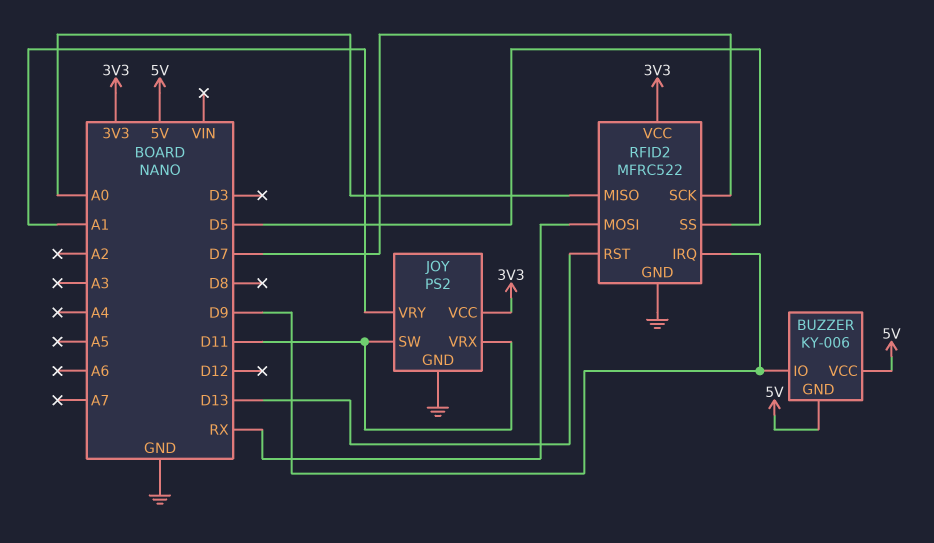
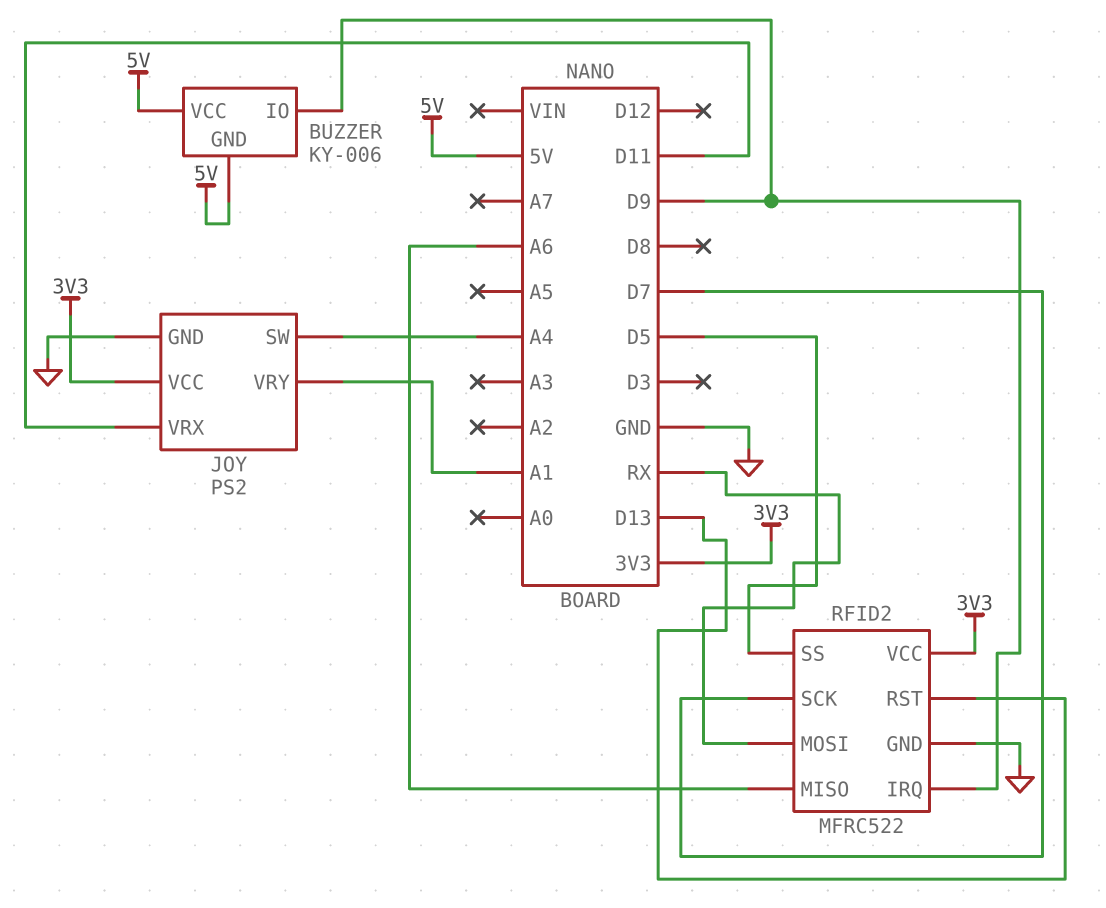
JOY pin SW: D11 -> A4
RFID2 pin MISO: A0 -> A6

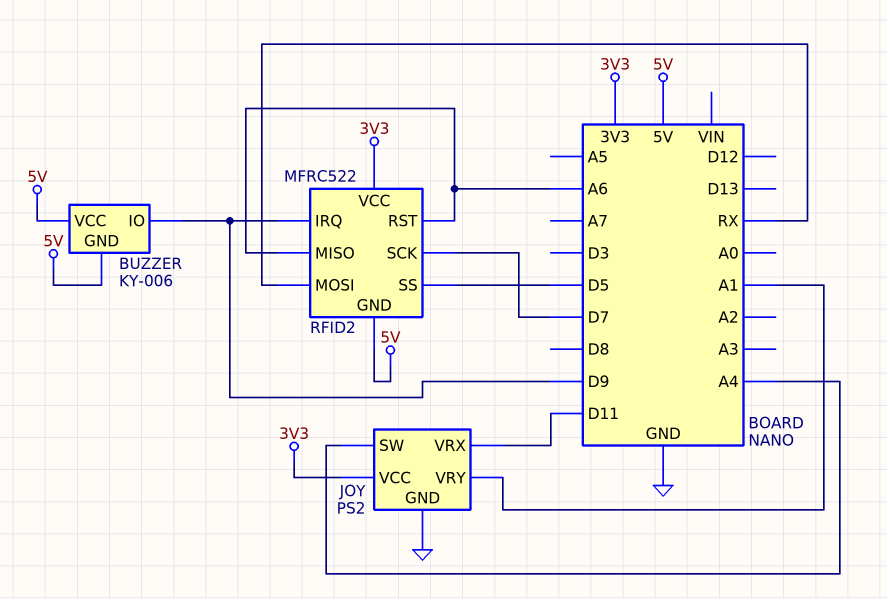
RFID2 pin GND: GND -> 5V
RFID2 pin RST: D13 -> A6

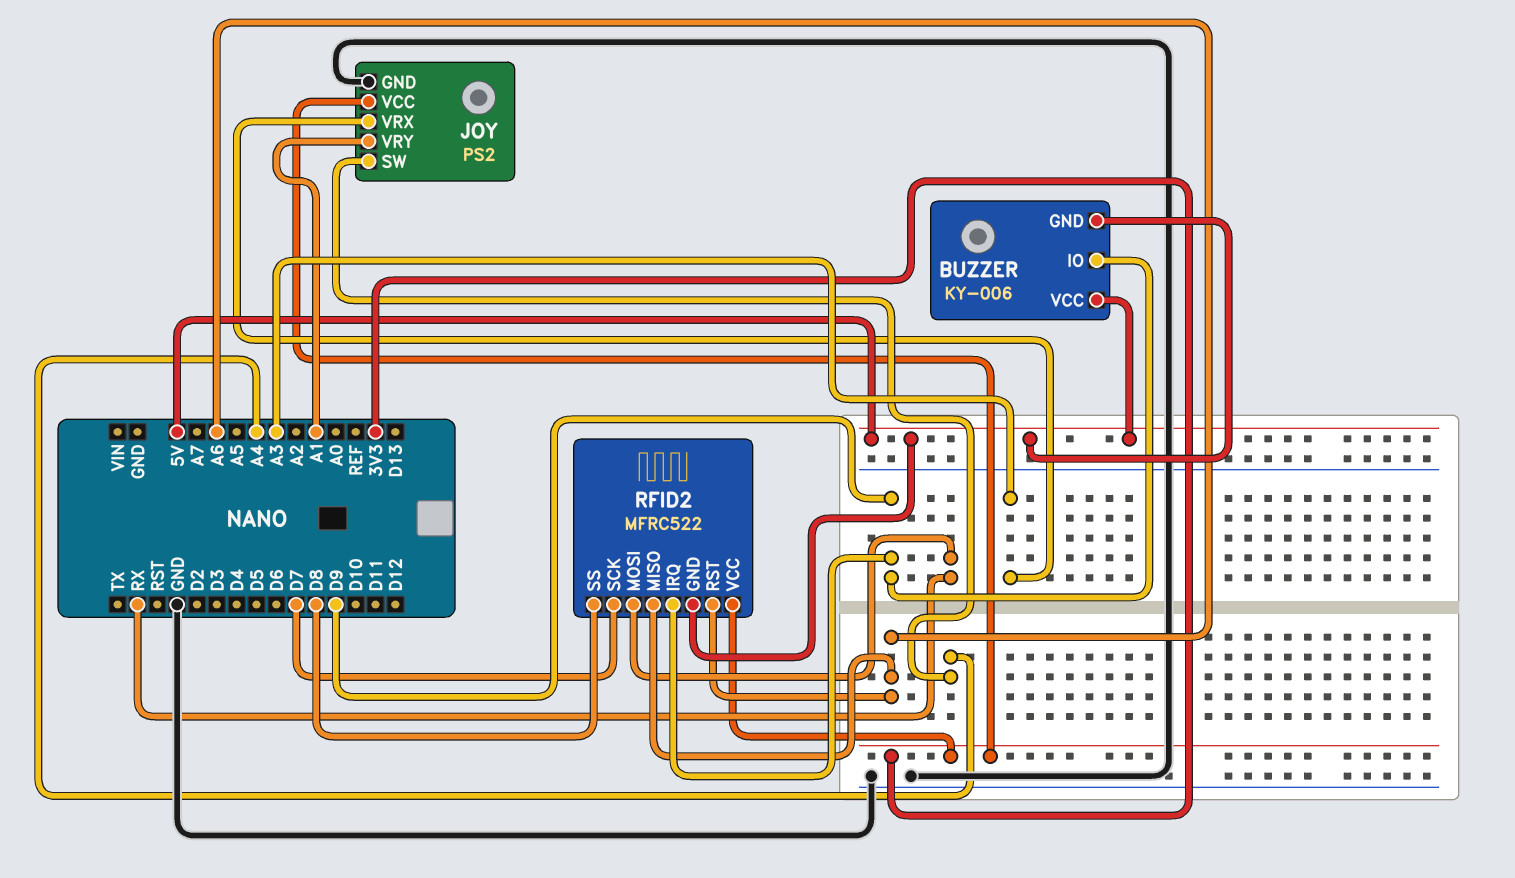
JOY pin VRX: D11 -> A3
RFID2 pin SS: D5 -> D8

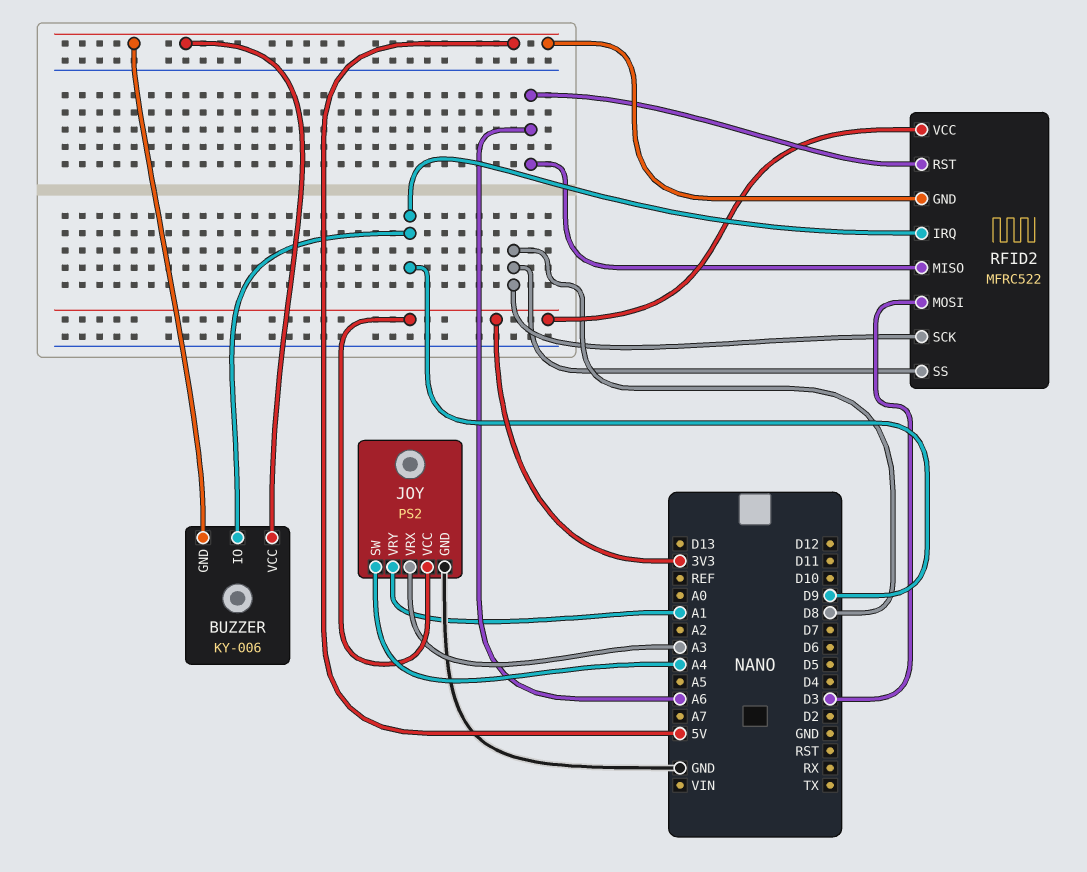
RFID2 pin MOSI: RX -> D3
RFID2 pin SCK: D7 -> D8

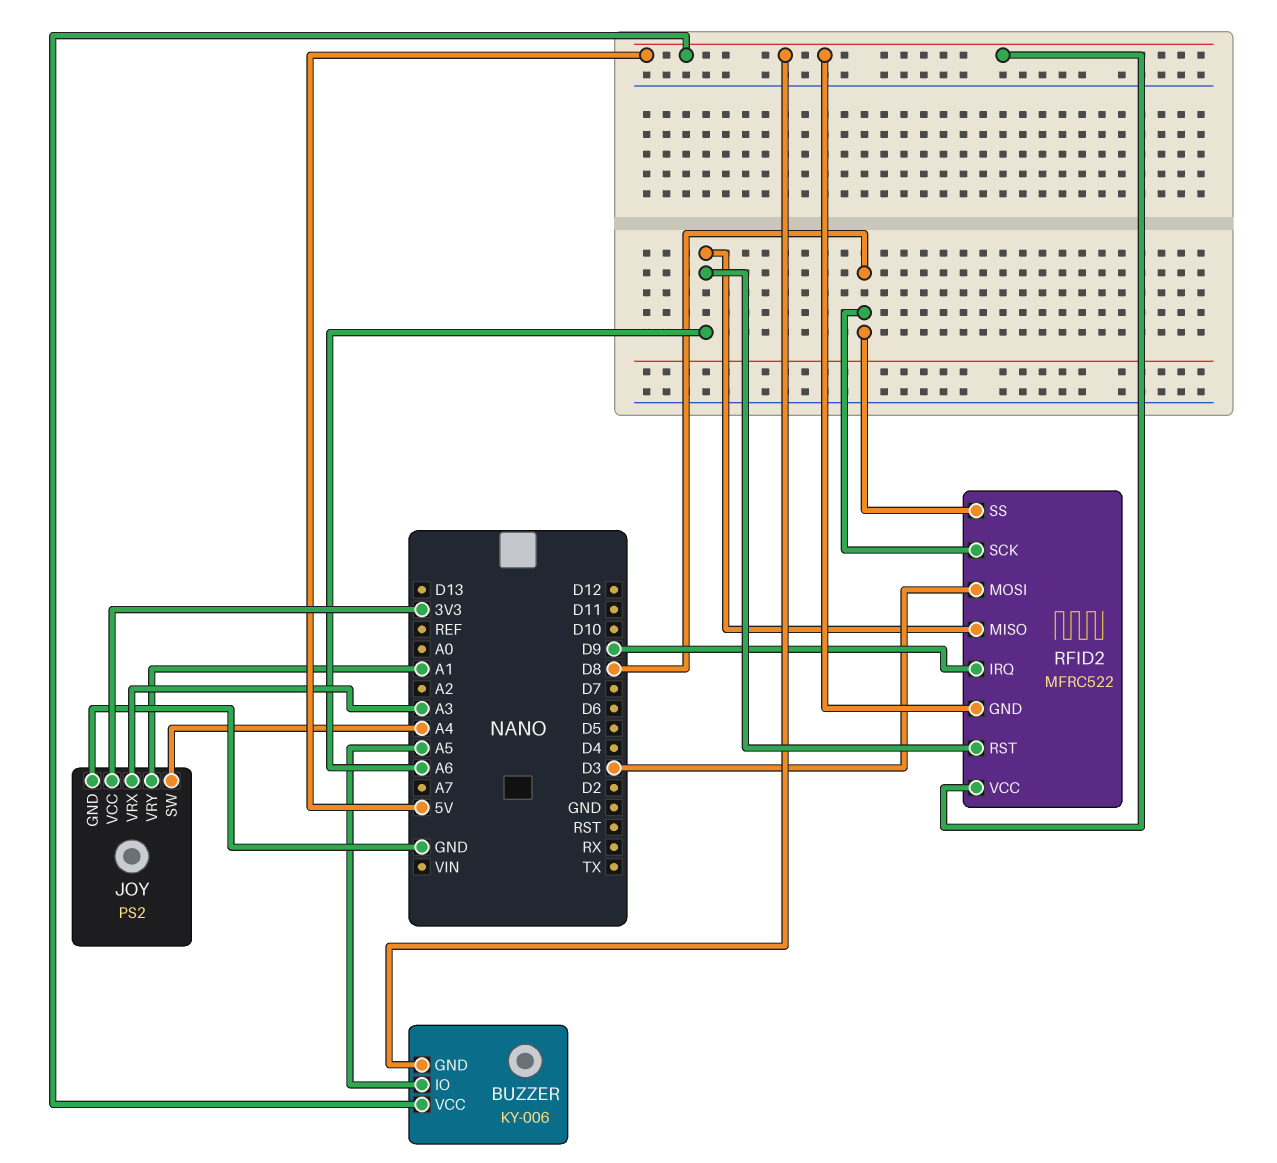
BUZZER pin IO: D9 -> A5
RFID2 pin VCC: 3V3 -> 5V

